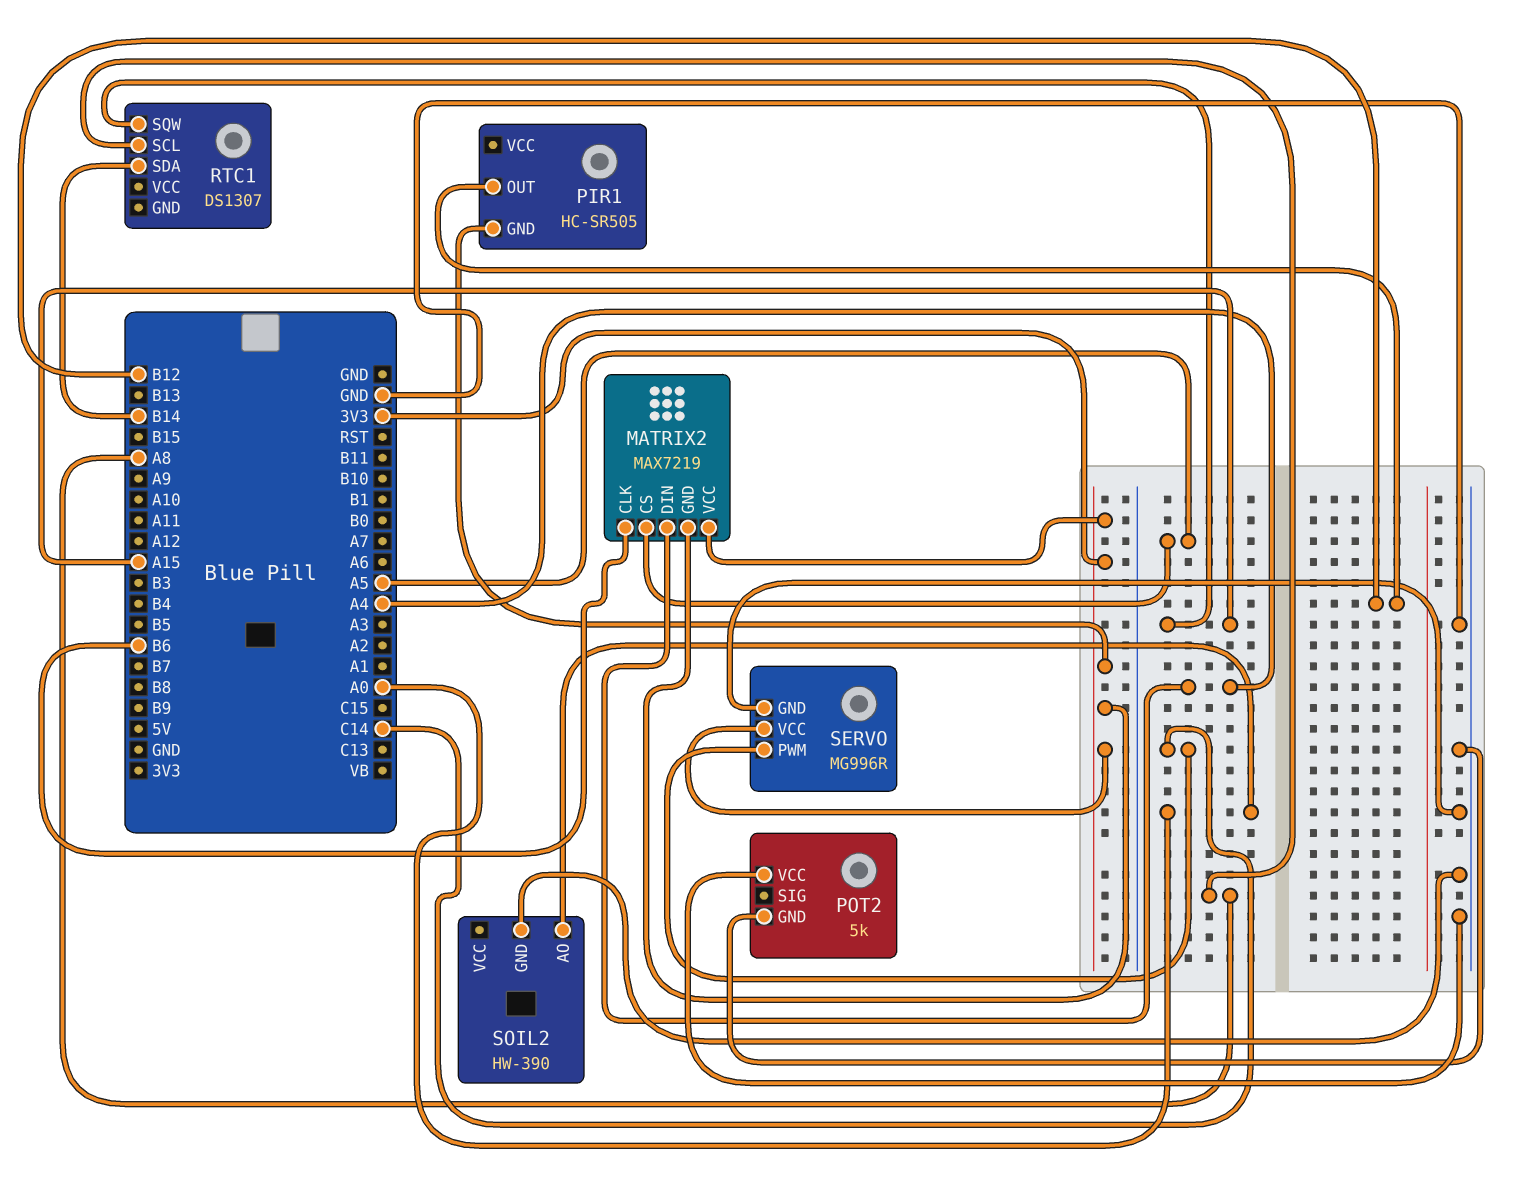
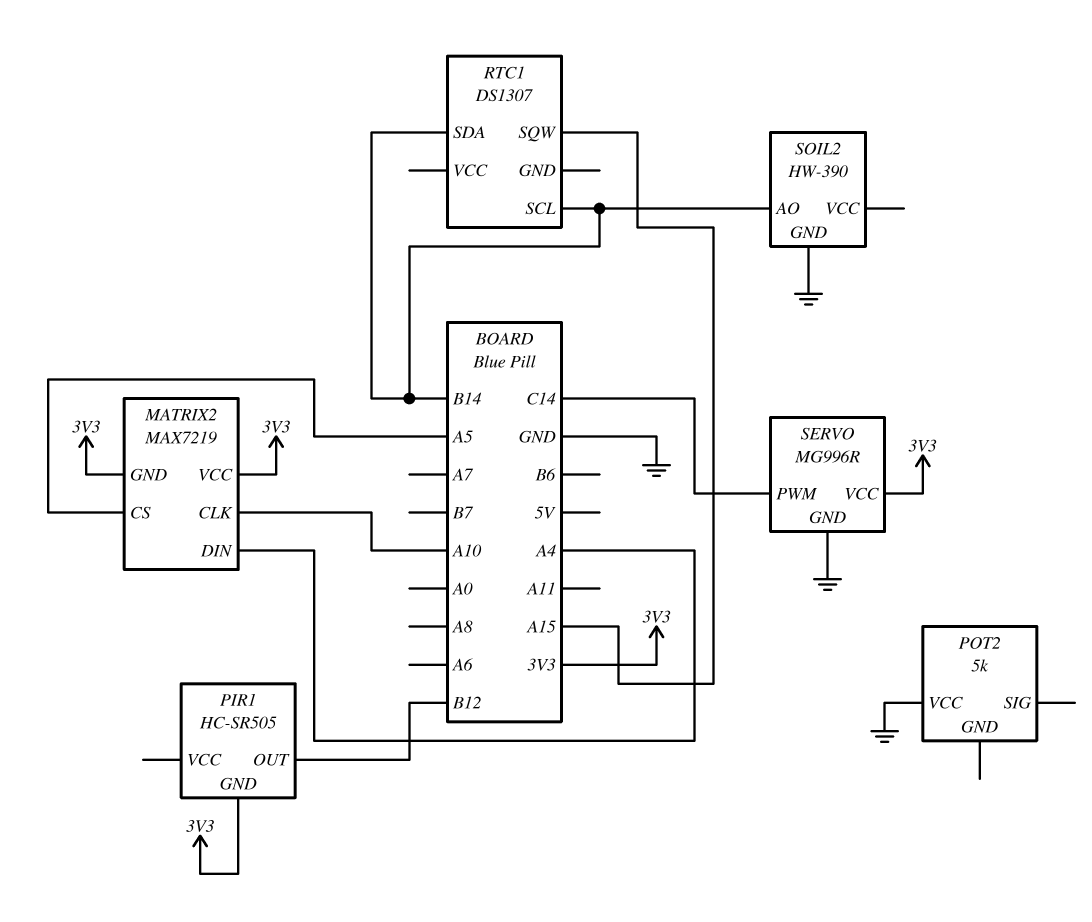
MATRIX2 pin CLK: B6 -> A10
POT2 pin GND: GND -> none
RTC1 pin SCL: A8 -> B14
SOIL2 pin AO: A0 -> B14

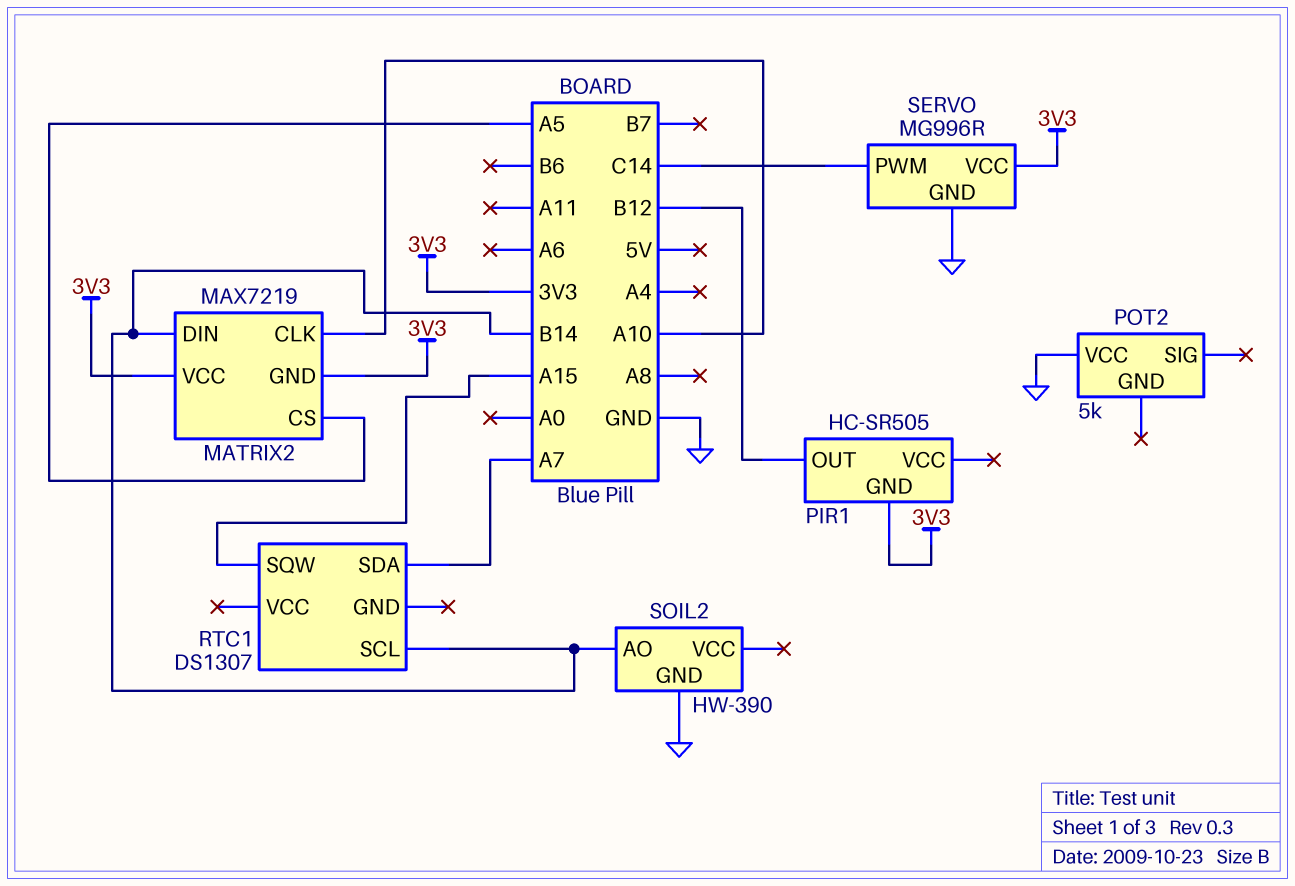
MATRIX2 pin DIN: A4 -> B14
RTC1 pin SDA: B14 -> A7

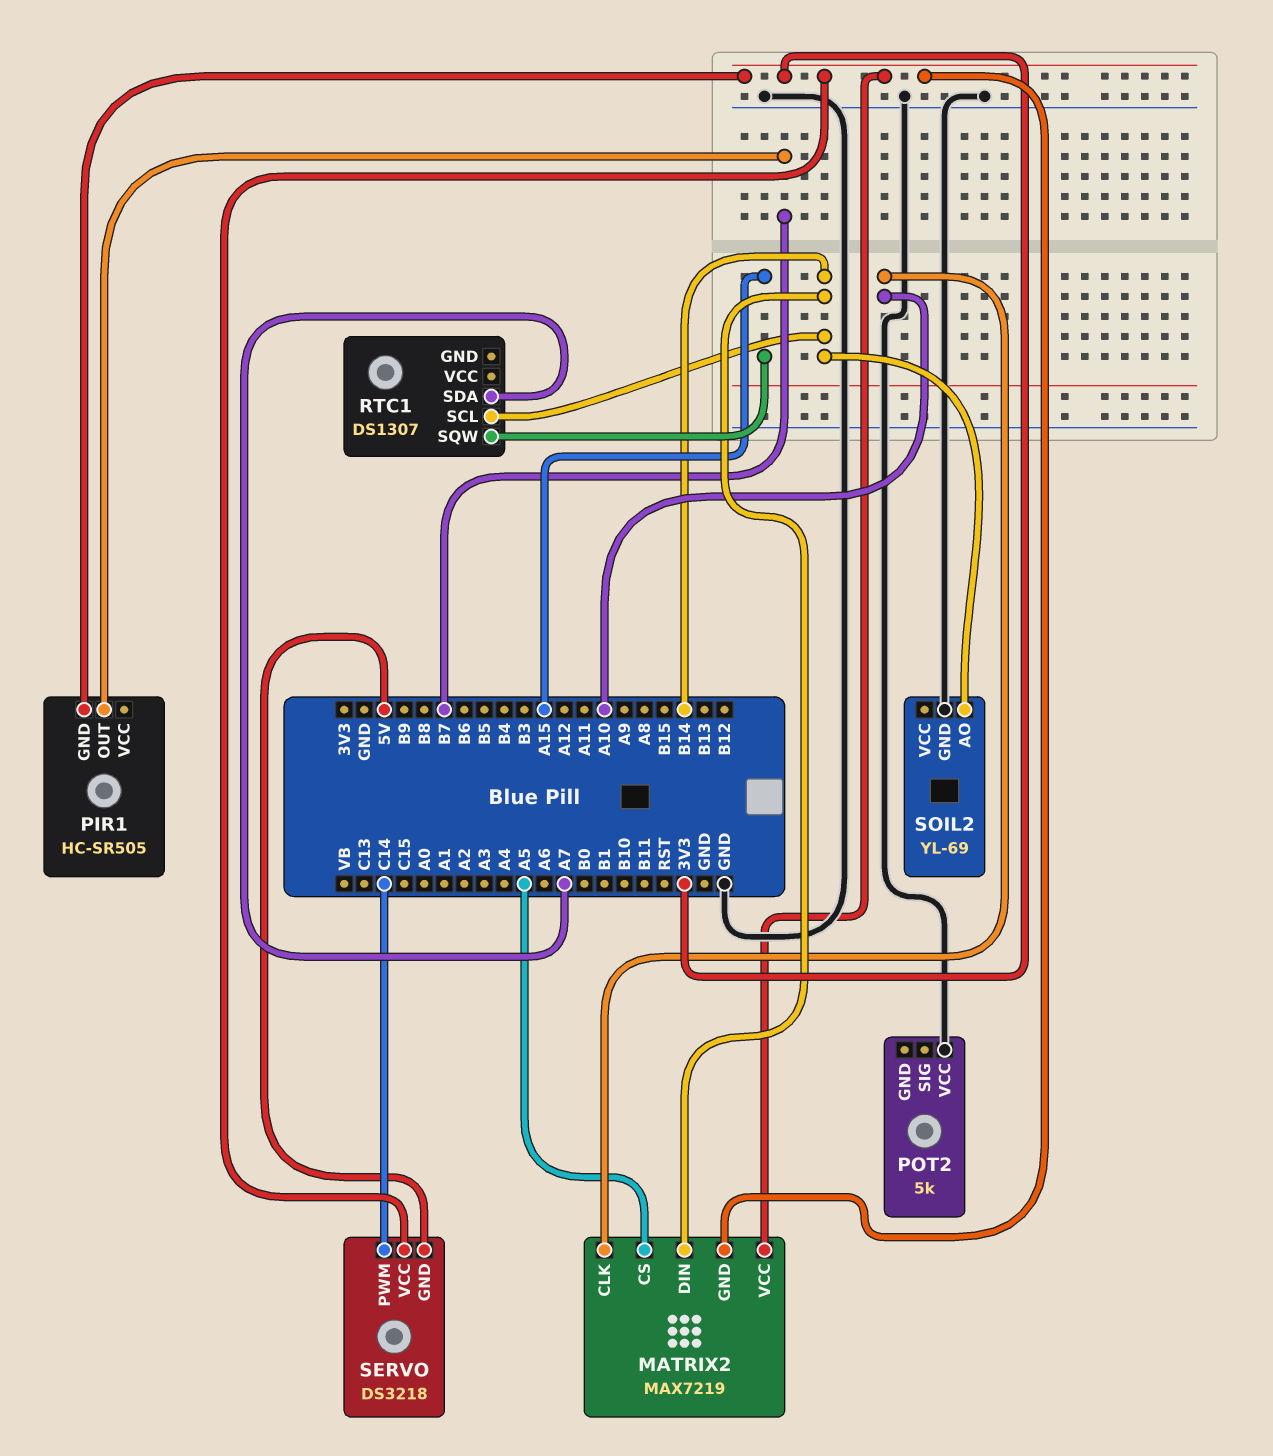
PIR1 pin OUT: B12 -> B7
SERVO: MG996R -> DS3218
SERVO pin GND: GND -> 5V
SOIL2: HW-390 -> YL-69

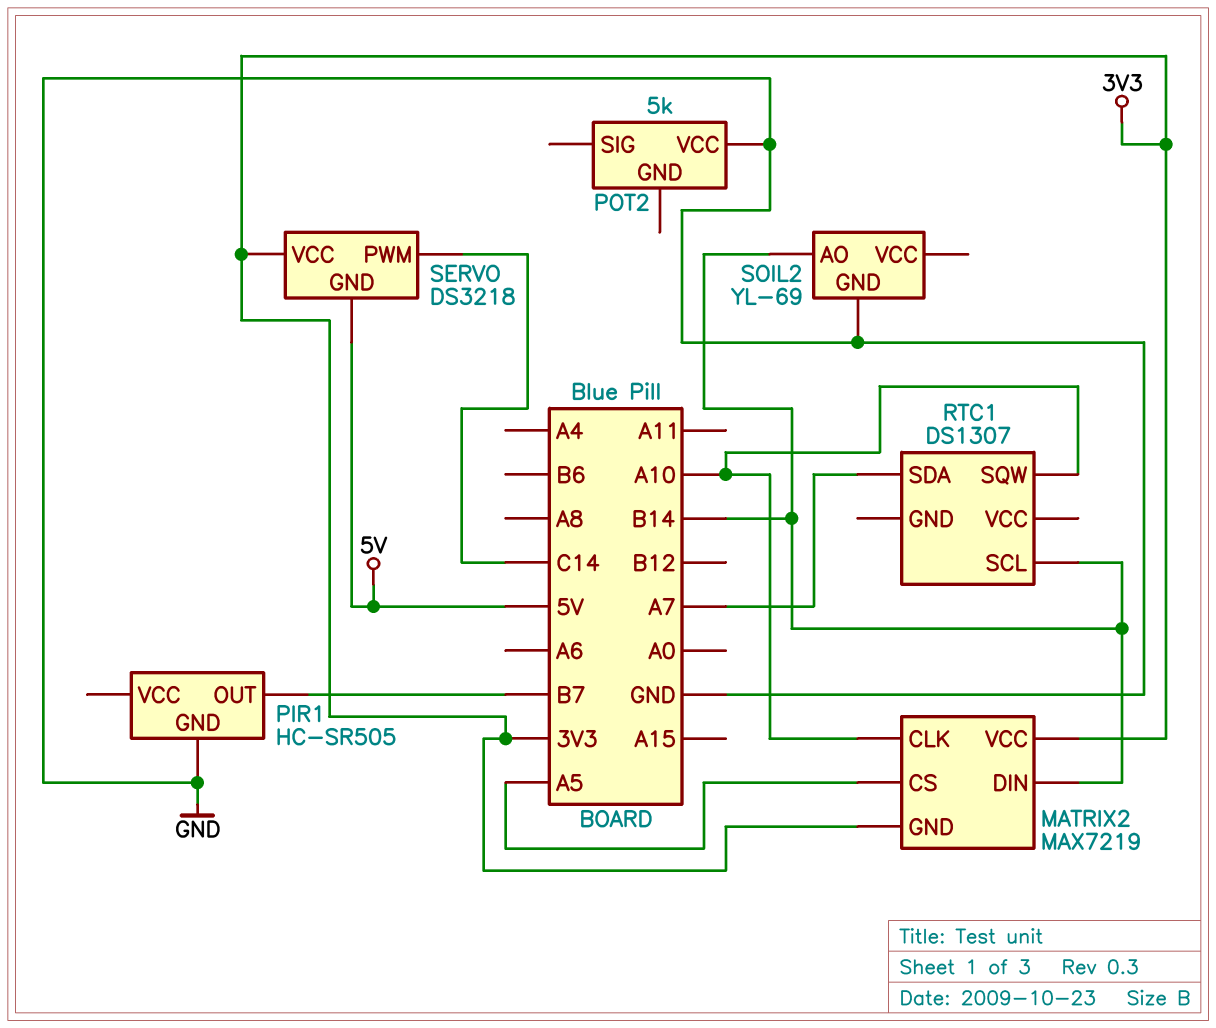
PIR1 pin GND: 3V3 -> GND
RTC1 pin SQW: A15 -> A10

